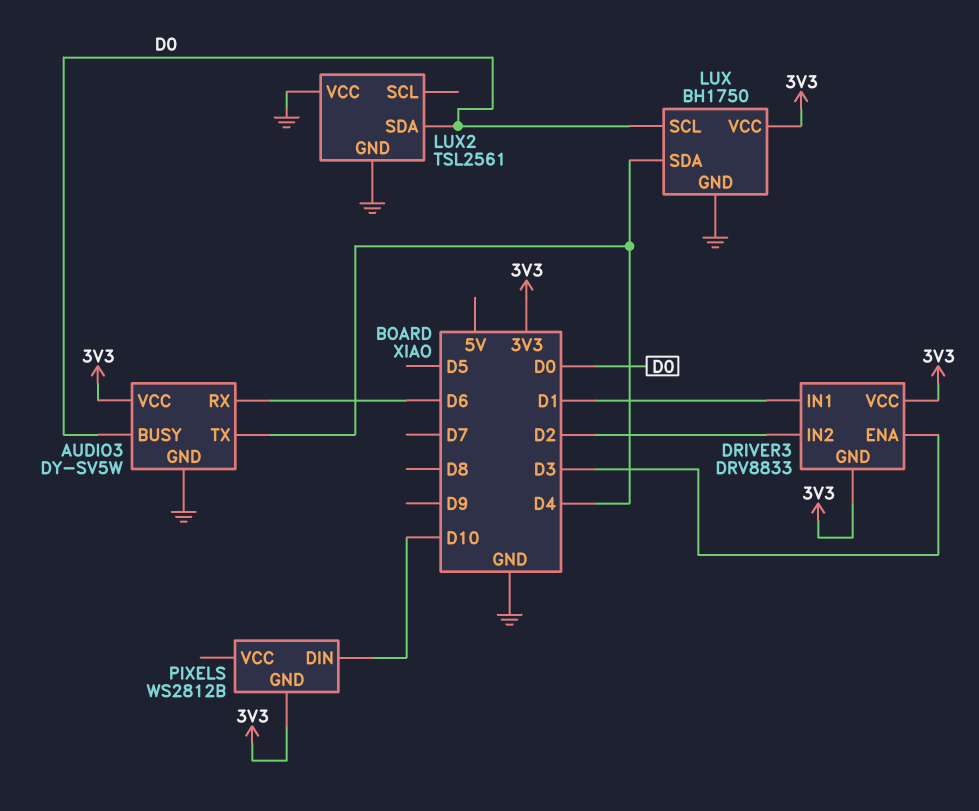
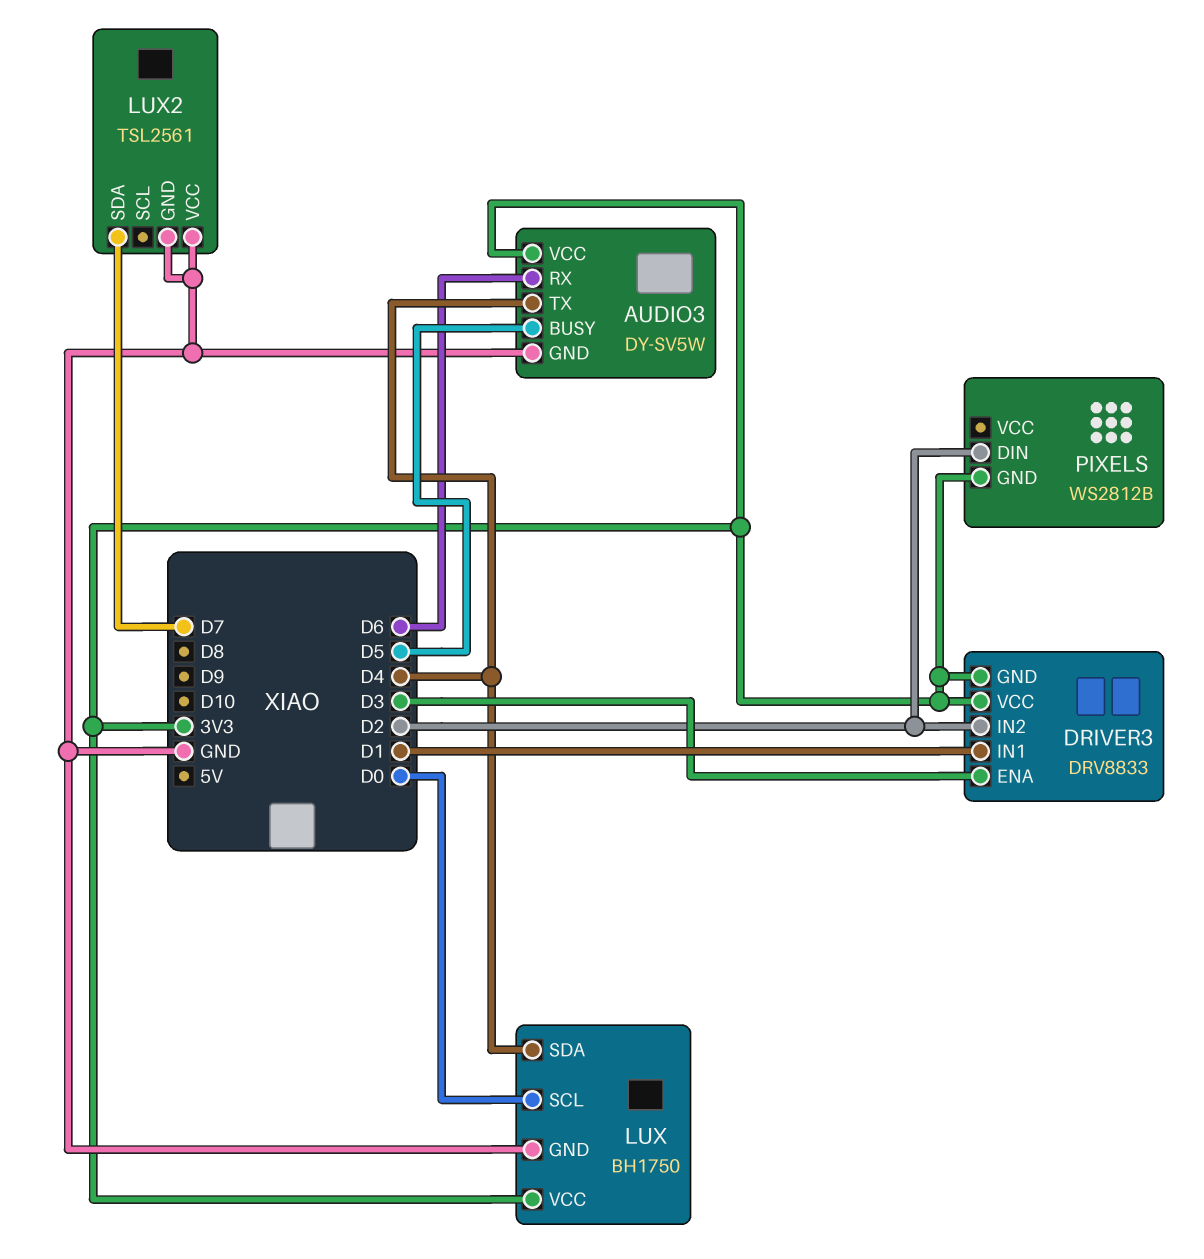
AUDIO3 pin BUSY: D0 -> D5
LUX2 pin SDA: D0 -> D7
PIXELS pin DIN: D10 -> D2

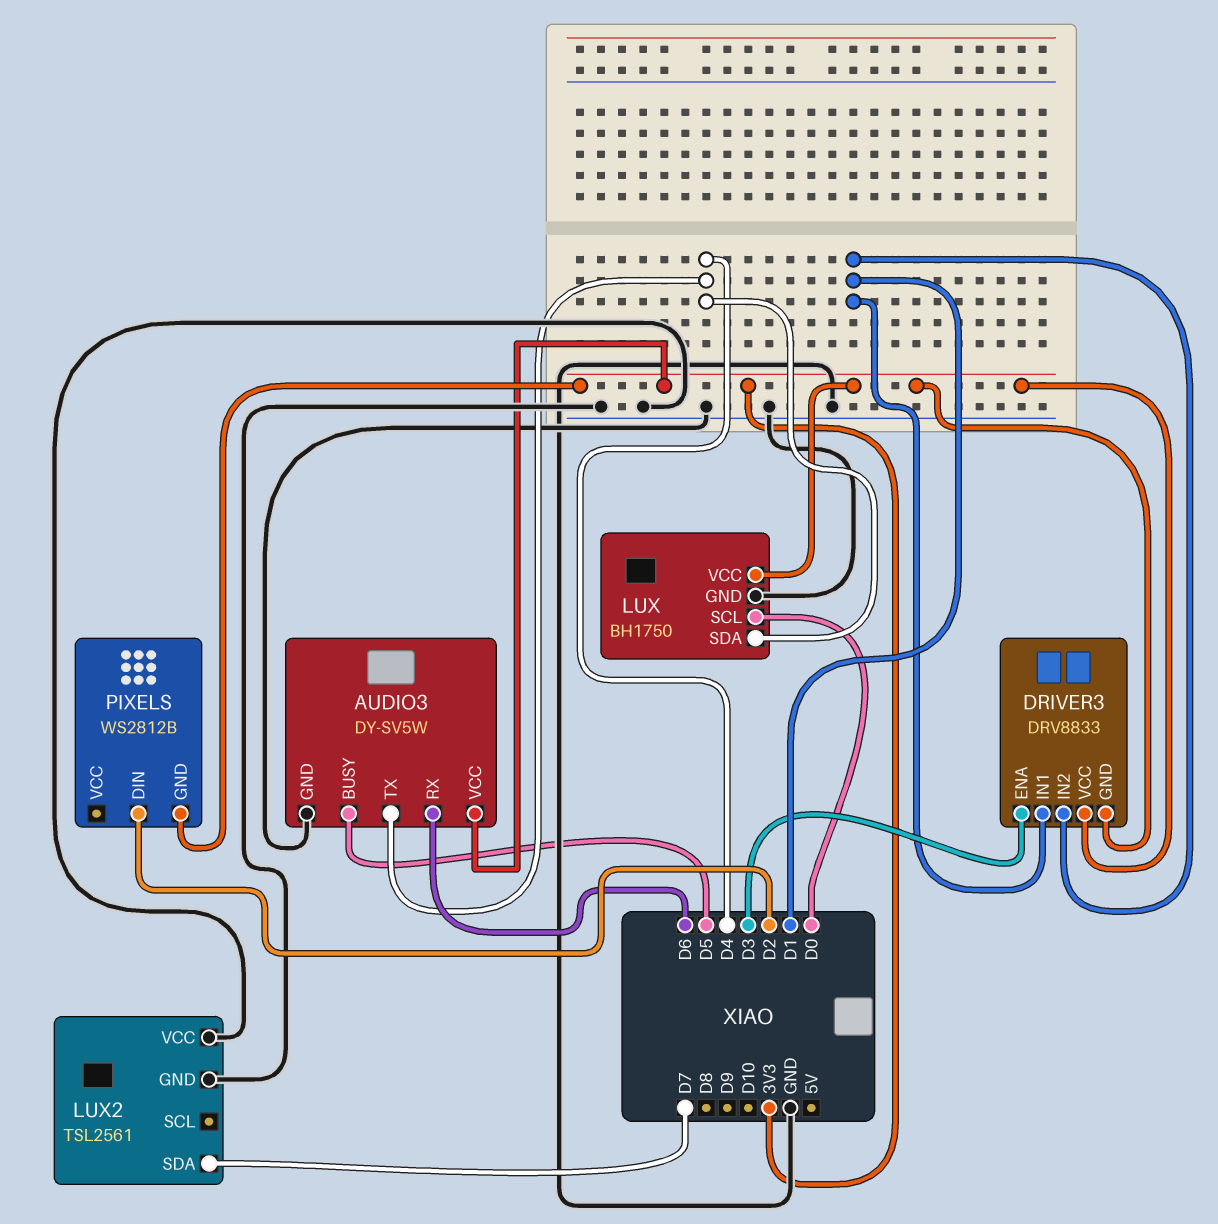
DRIVER3 pin IN2: D2 -> D1

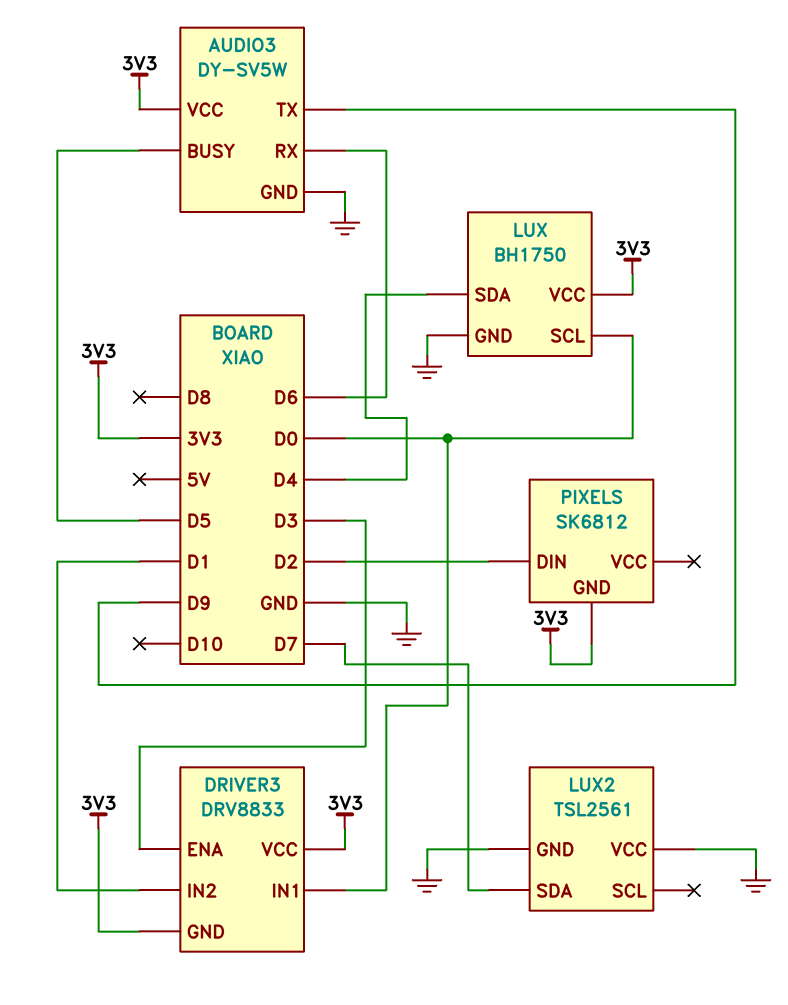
AUDIO3 pin TX: D4 -> D9
DRIVER3 pin IN1: D1 -> D0
PIXELS: WS2812B -> SK6812

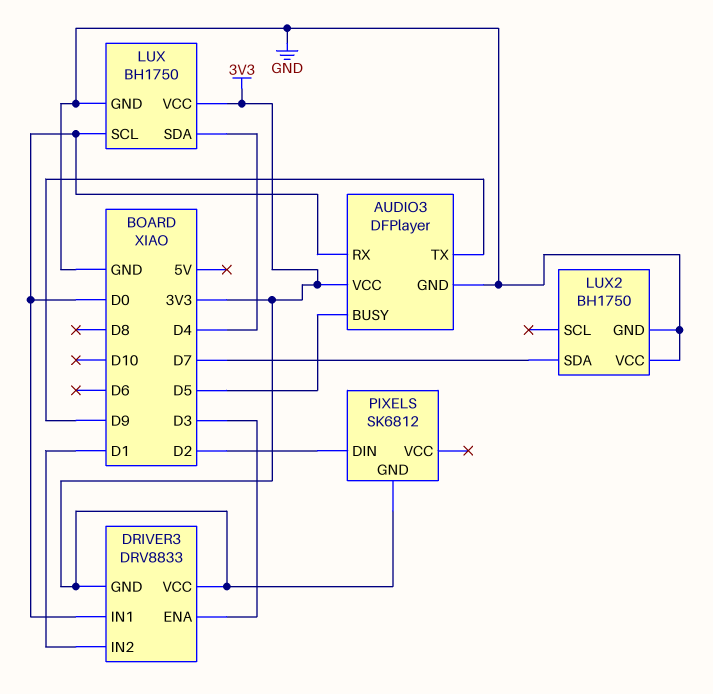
AUDIO3: DY-SV5W -> DFPlayer
AUDIO3 pin RX: D6 -> D0
LUX2: TSL2561 -> BH1750

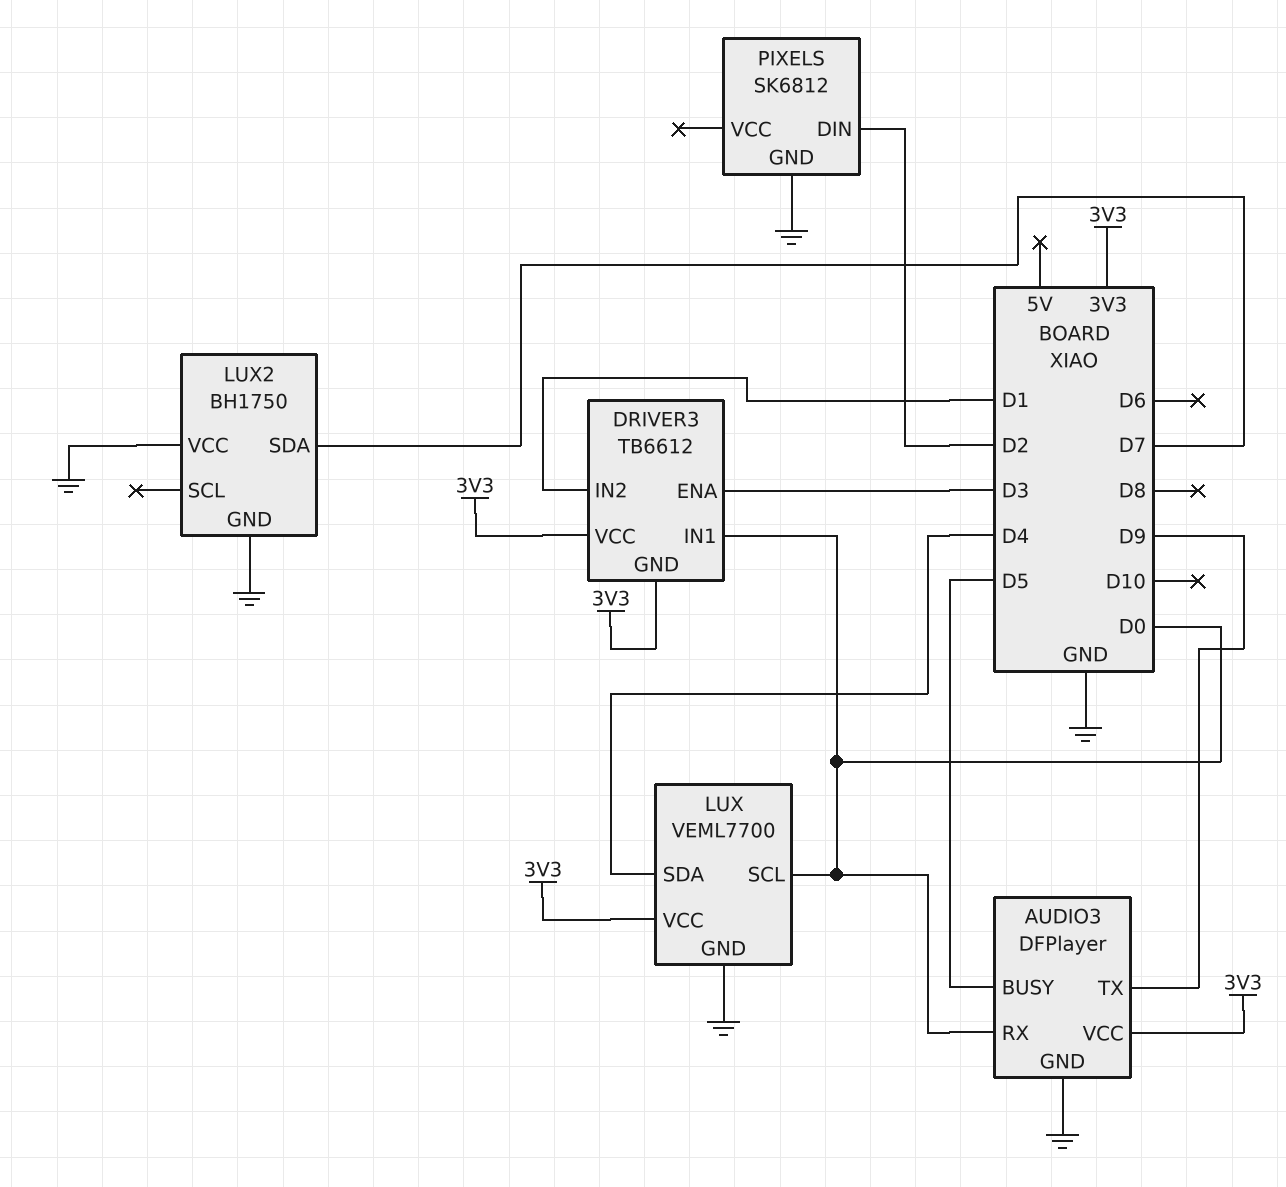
DRIVER3: DRV8833 -> TB6612
LUX: BH1750 -> VEML7700
PIXELS pin GND: 3V3 -> GND

